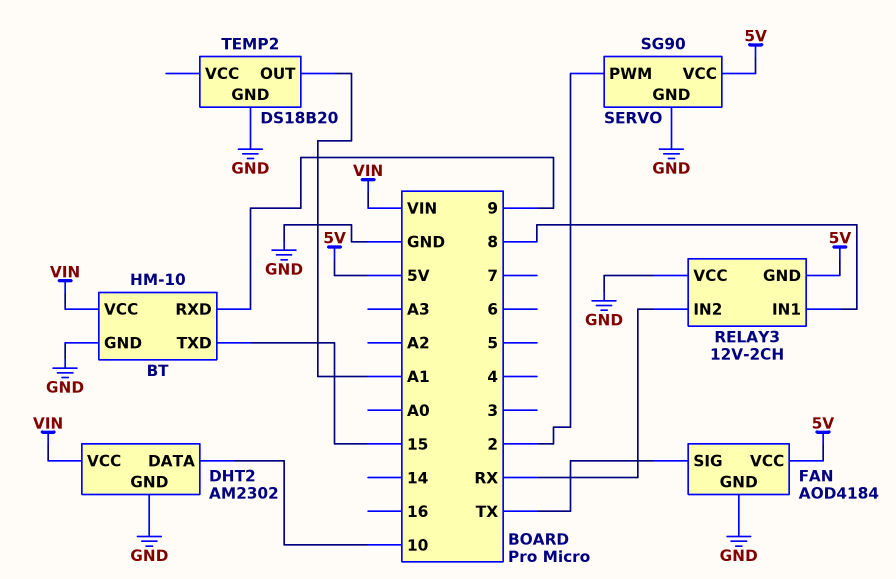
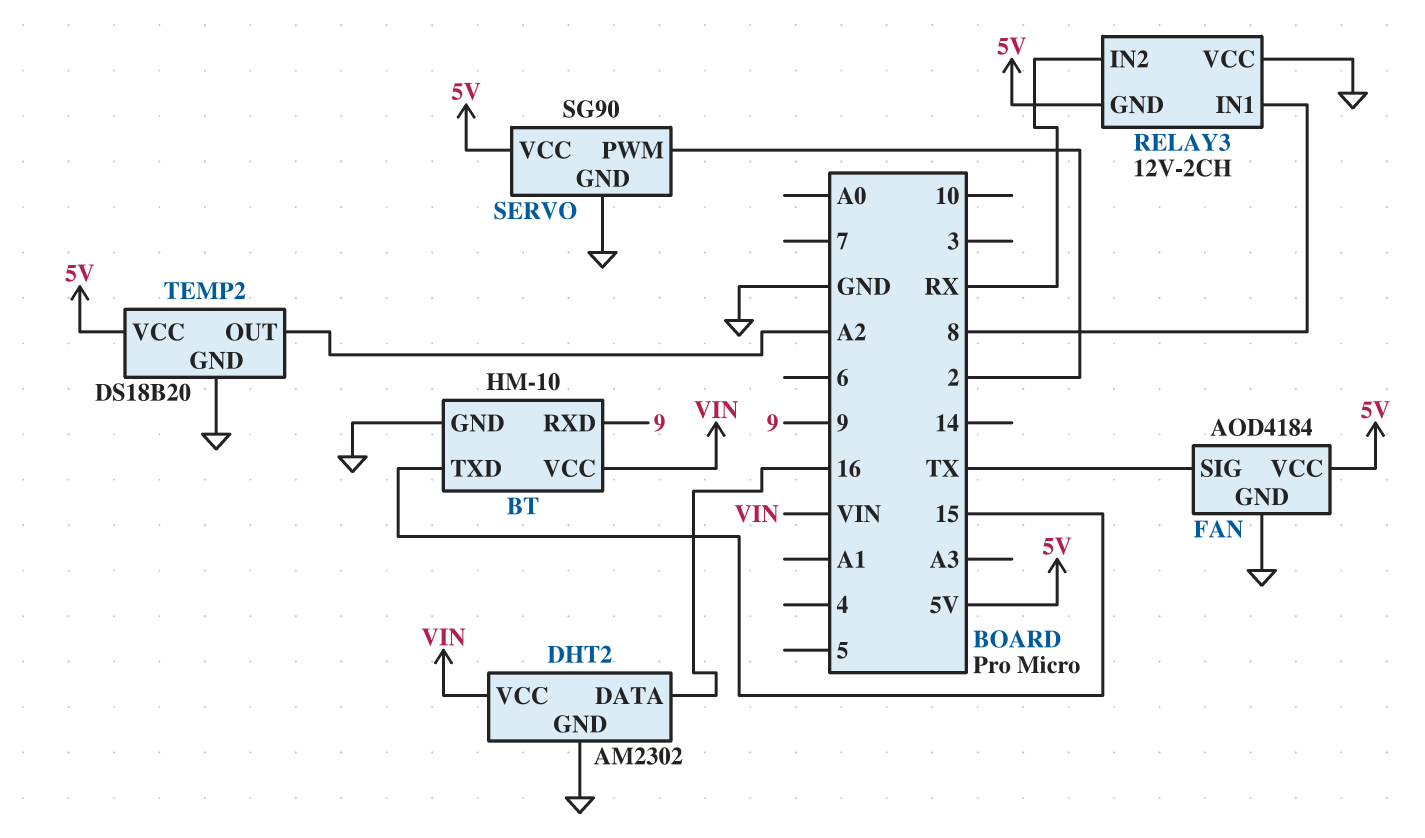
DHT2 pin DATA: 10 -> 16
TEMP2 pin OUT: A1 -> A2
TEMP2 pin VCC: none -> 5V

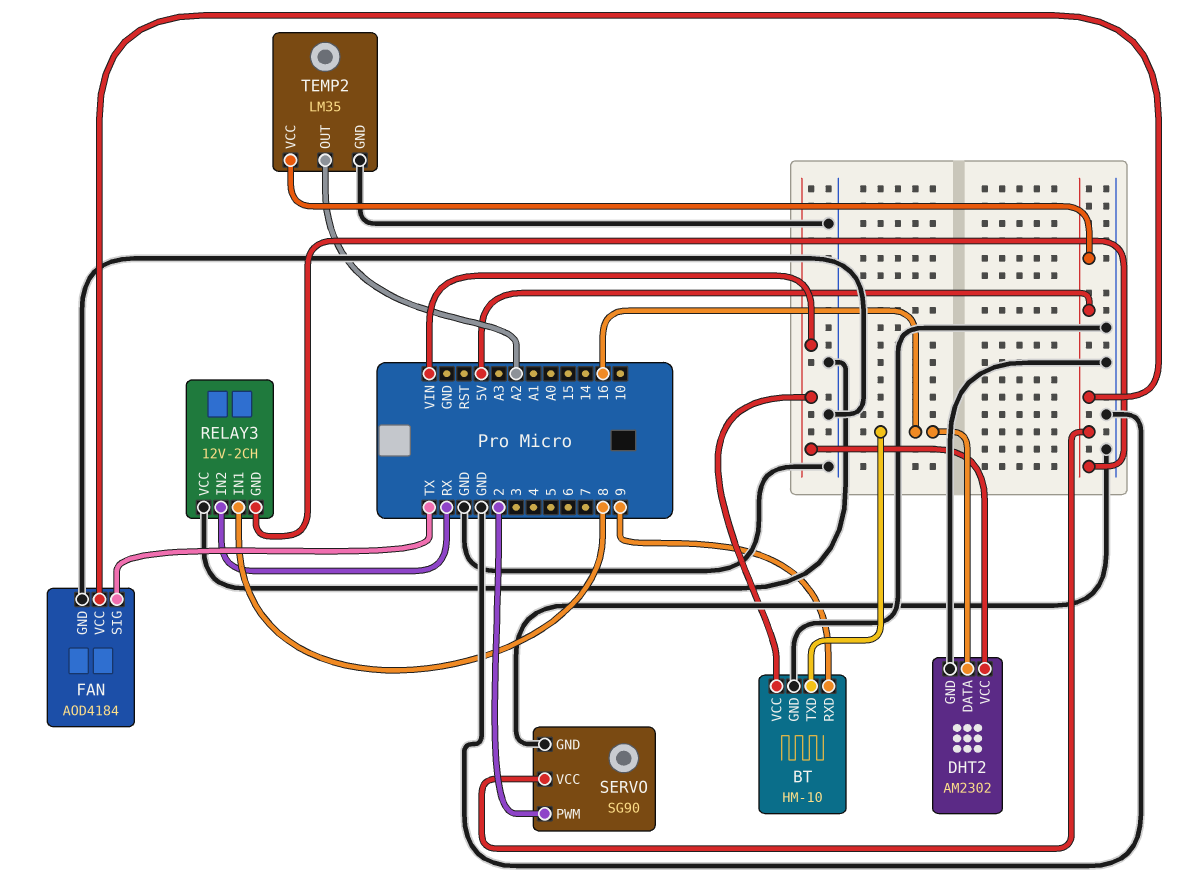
BT pin TXD: 15 -> 16
TEMP2: DS18B20 -> LM35

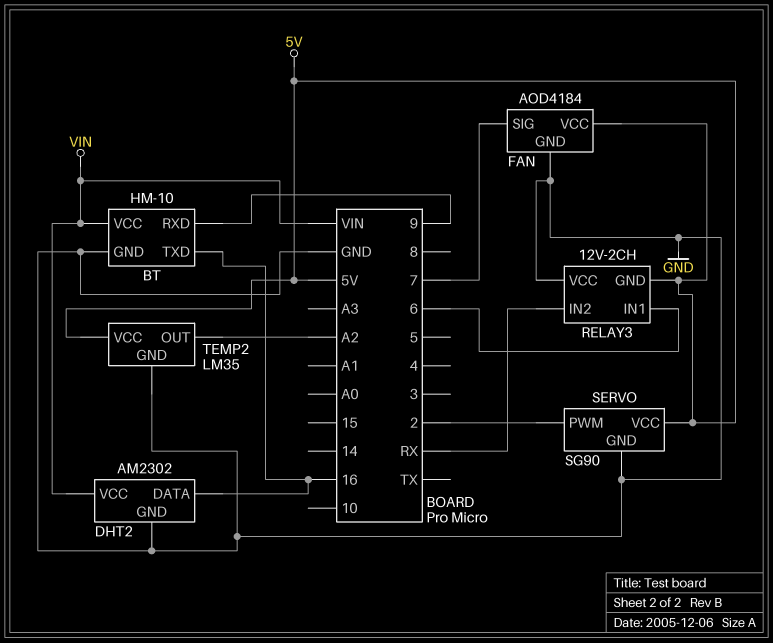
FAN pin SIG: TX -> 7
RELAY3 pin IN1: 8 -> 6

